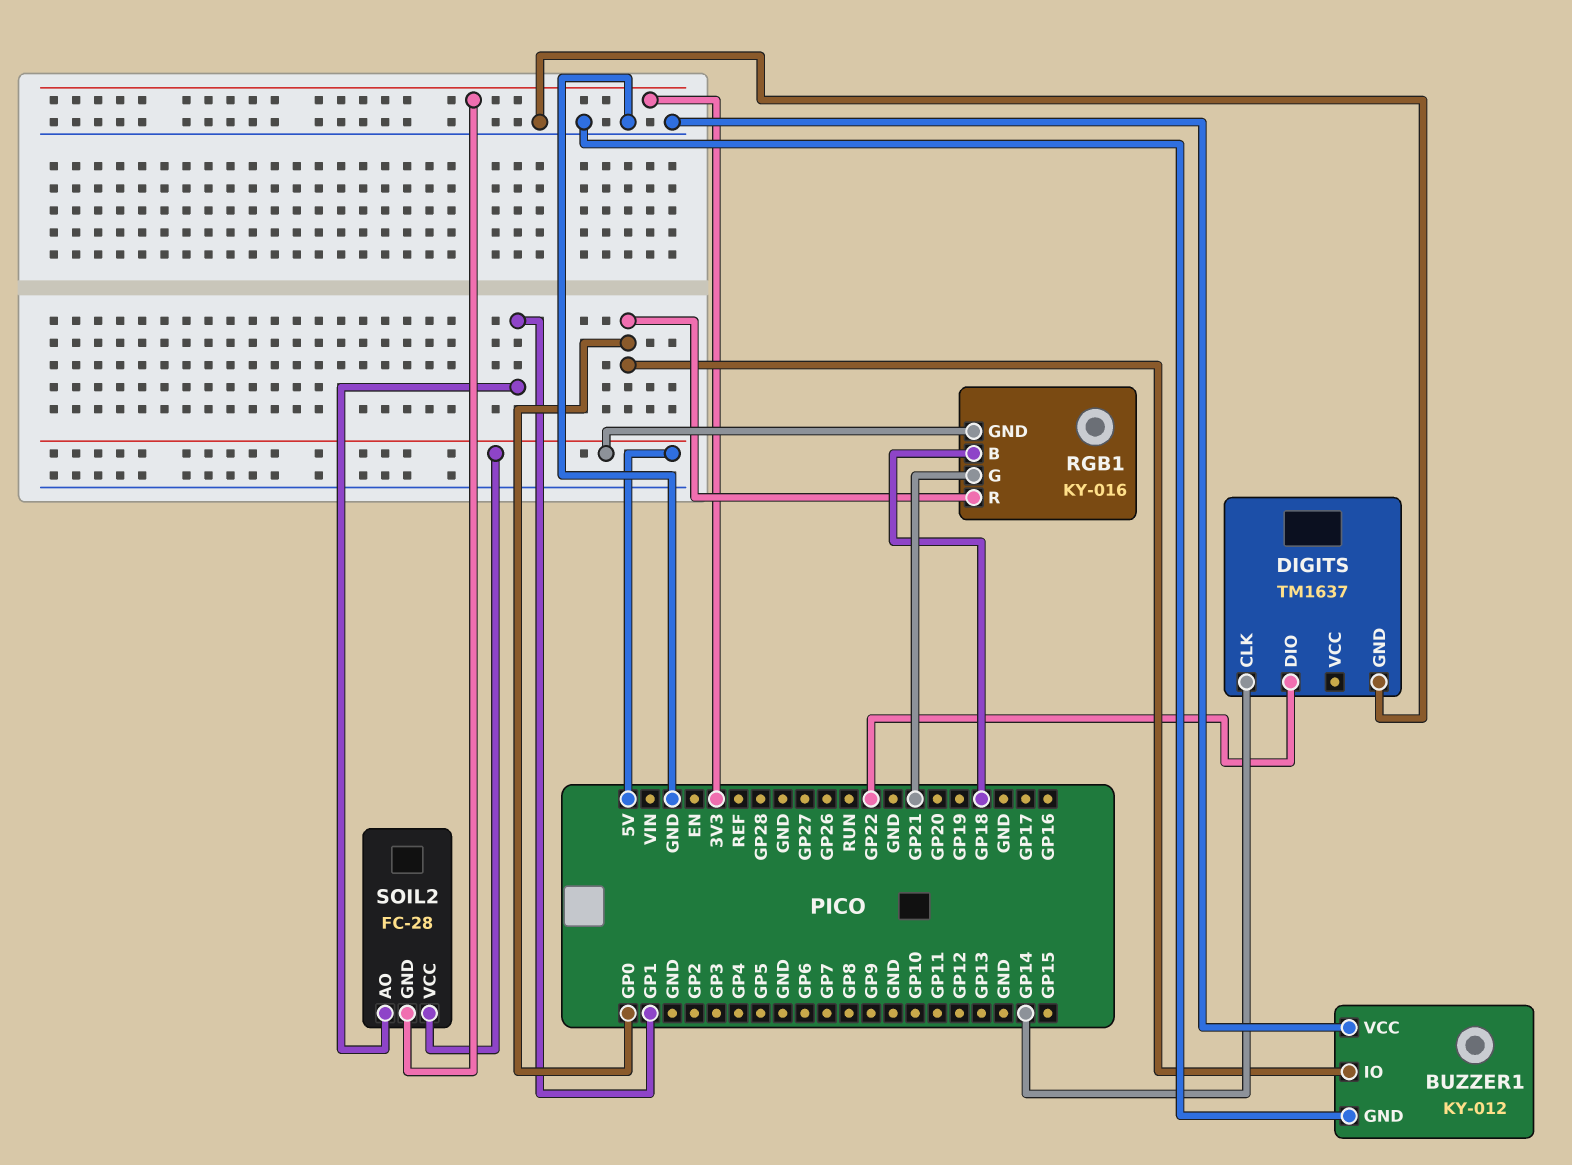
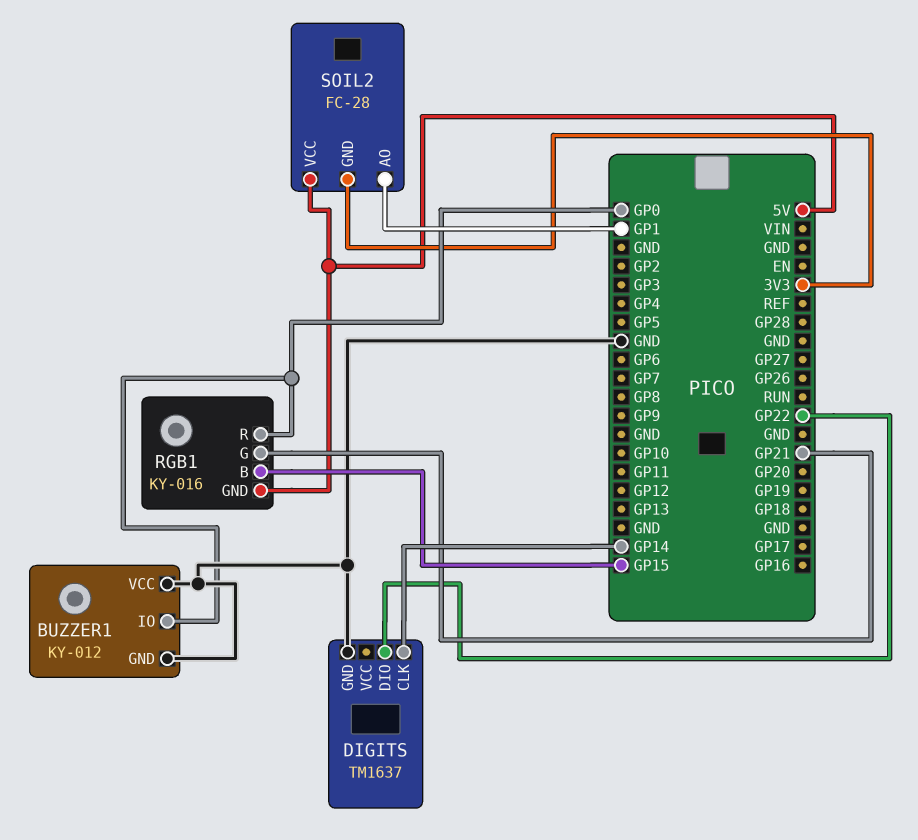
RGB1 pin B: GP18 -> GP15

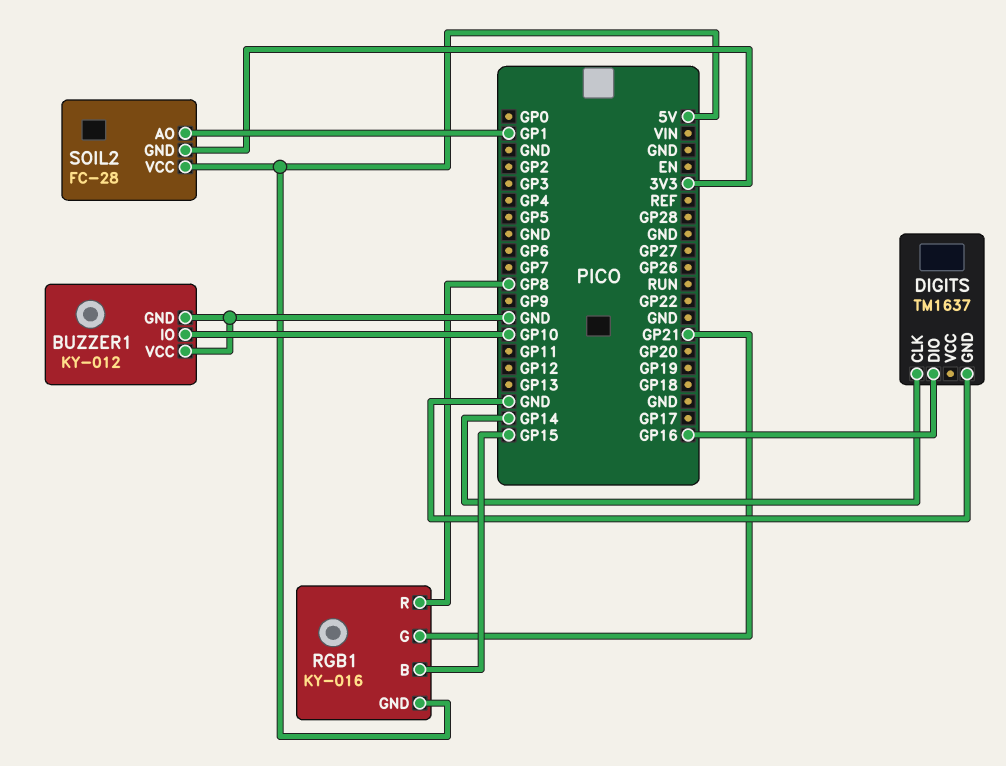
BUZZER1 pin IO: GP0 -> GP10
DIGITS pin DIO: GP22 -> GP16
RGB1 pin R: GP0 -> GP8

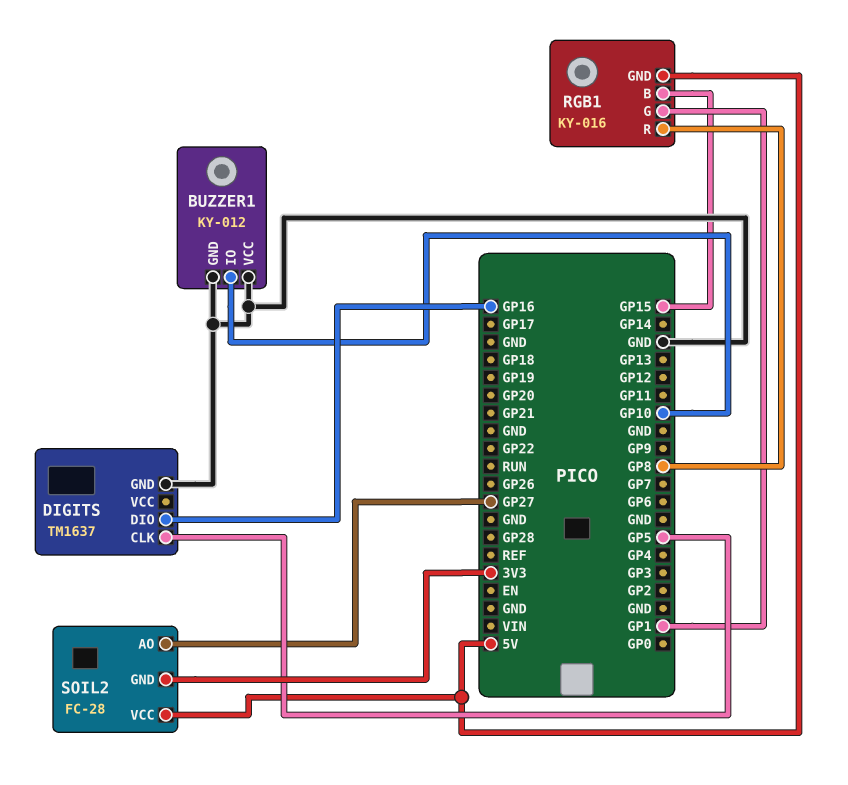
DIGITS pin CLK: GP14 -> GP5
RGB1 pin G: GP21 -> GP1
SOIL2 pin AO: GP1 -> GP27

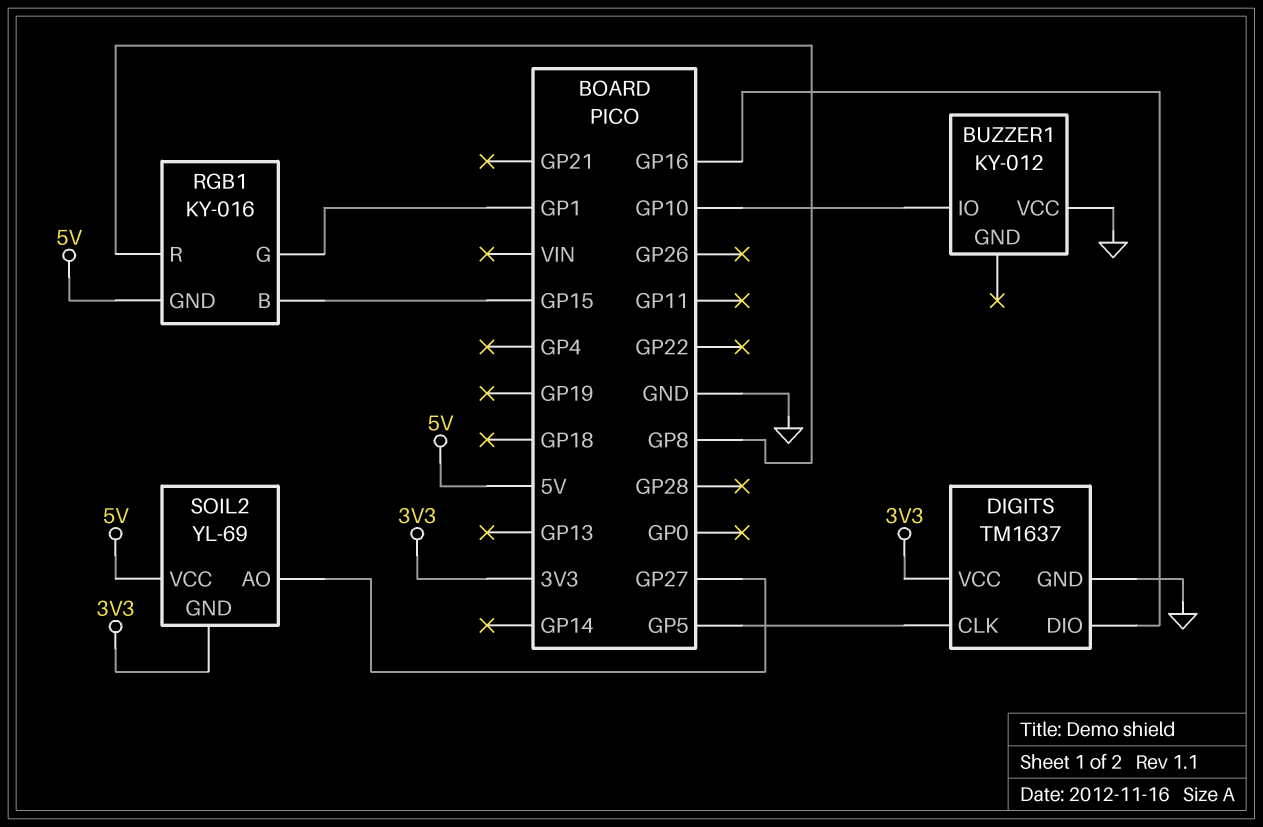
BUZZER1 pin GND: GND -> none
DIGITS pin VCC: none -> 3V3
SOIL2: FC-28 -> YL-69

